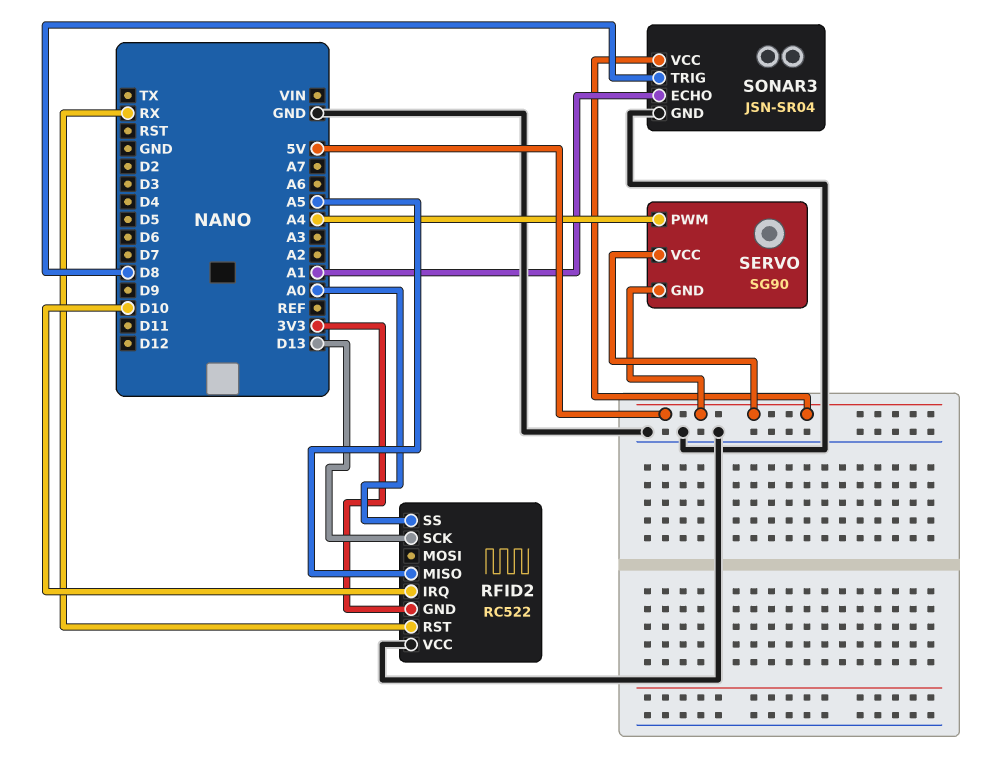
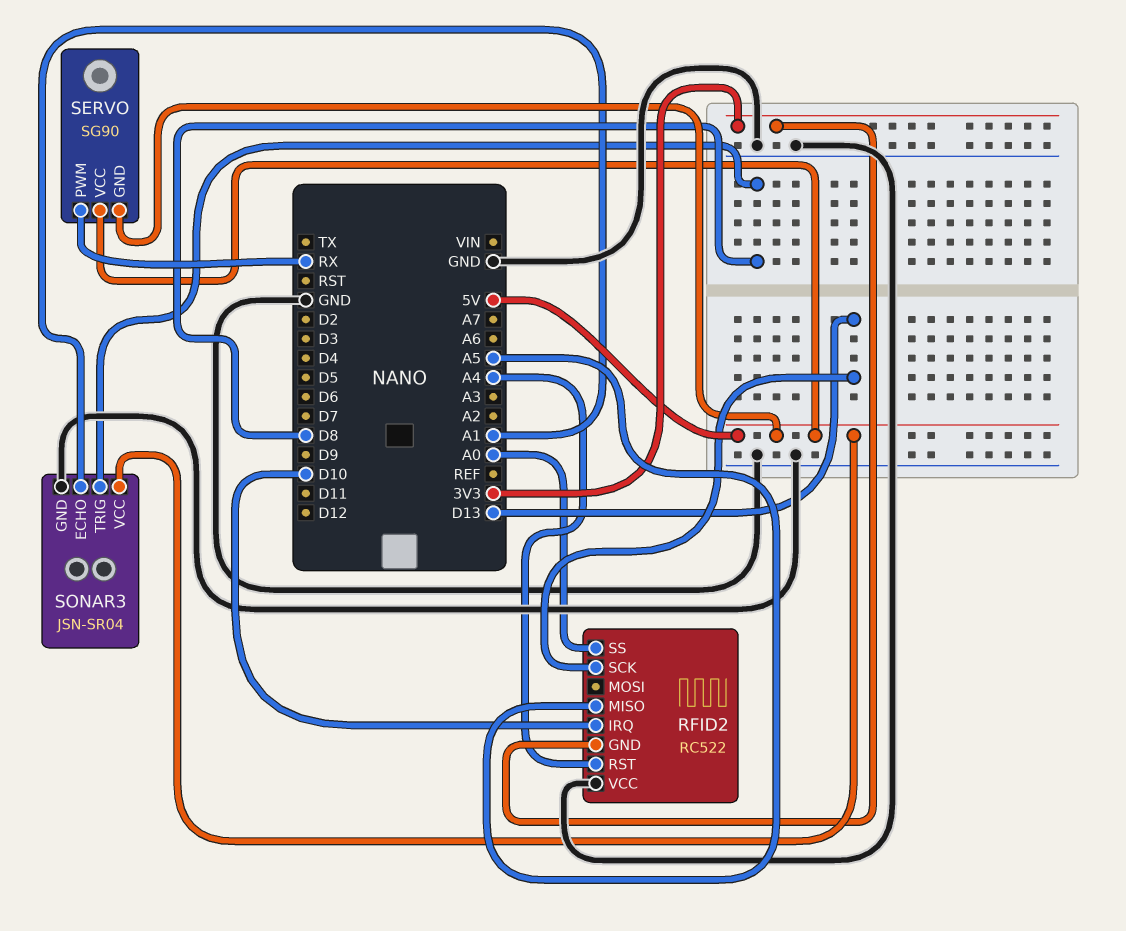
RFID2 pin RST: RX -> A4
SERVO pin PWM: A4 -> RX

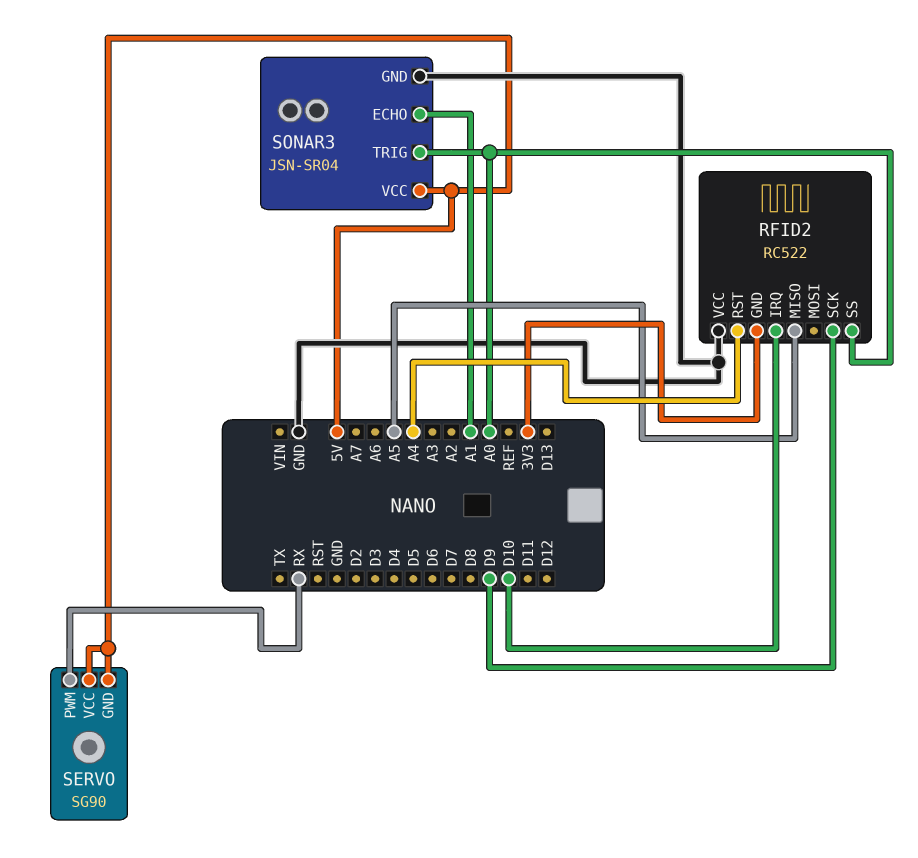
RFID2 pin SCK: D13 -> D9
SONAR3 pin TRIG: D8 -> A0

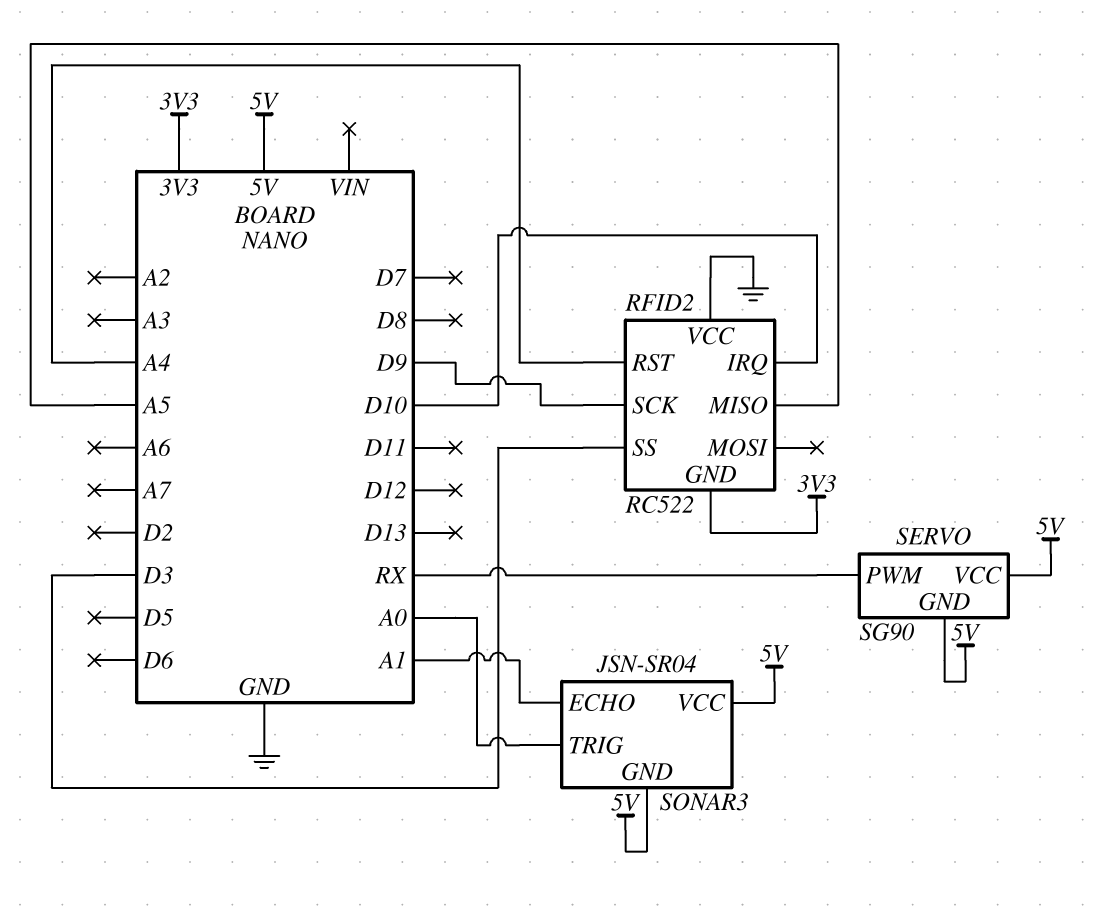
RFID2 pin SS: A0 -> D3
SONAR3 pin GND: GND -> 5V

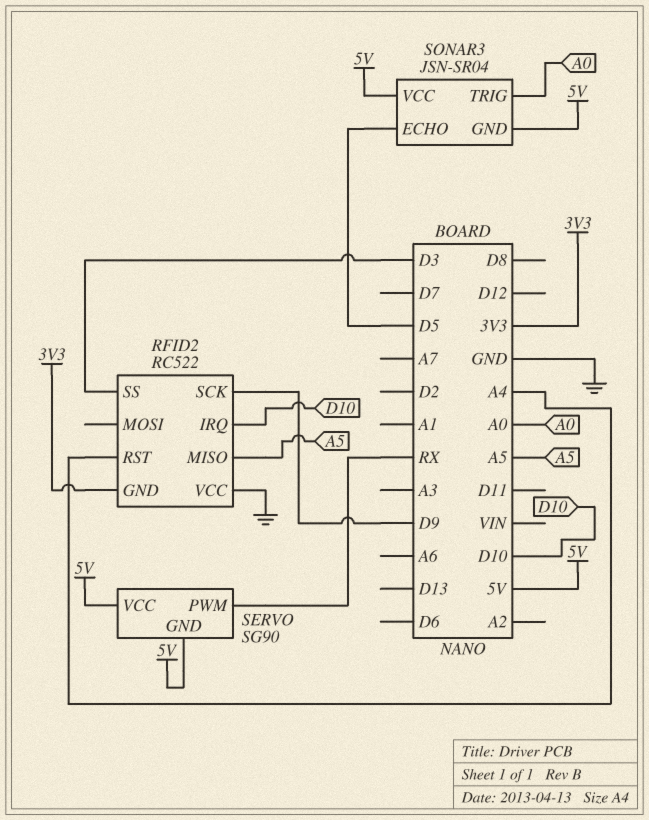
SONAR3 pin ECHO: A1 -> D5

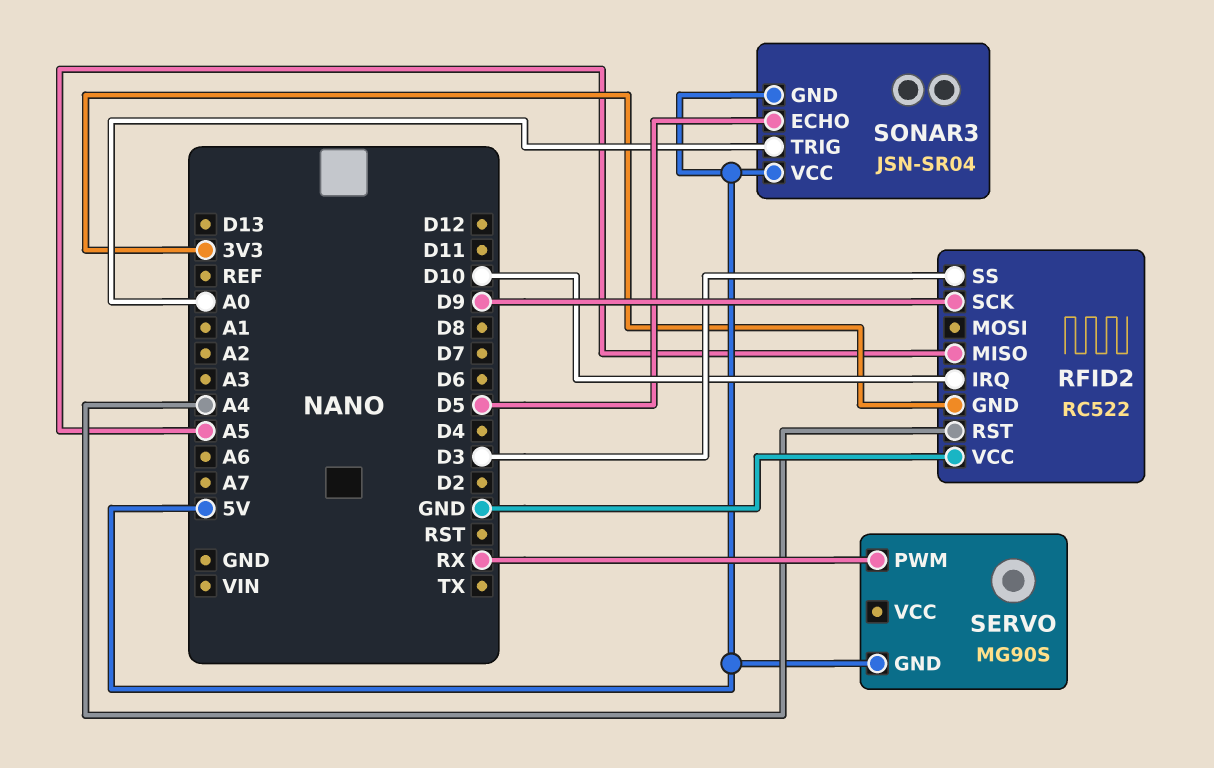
SERVO: SG90 -> MG90S
SERVO pin VCC: 5V -> none

